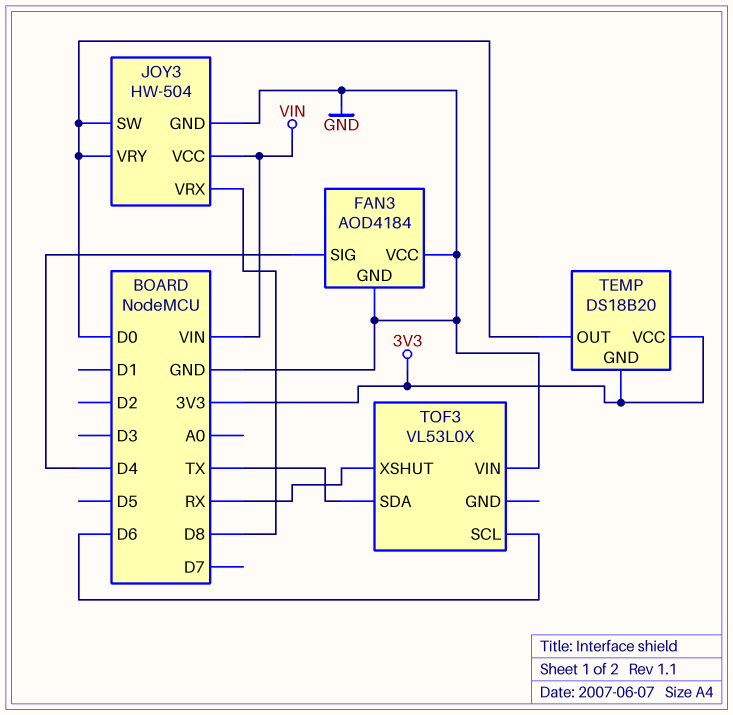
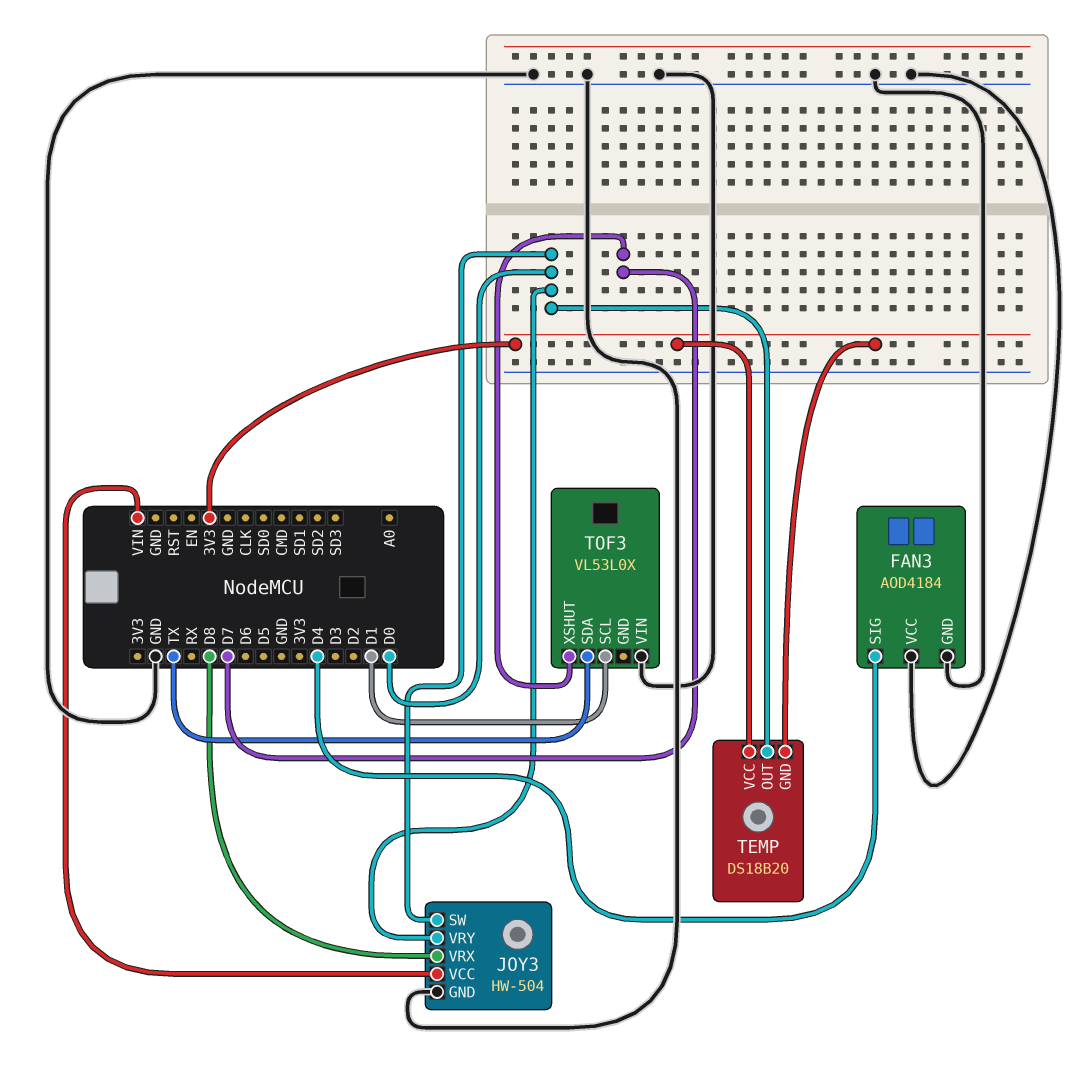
TOF3 pin SCL: D6 -> D1
TOF3 pin XSHUT: RX -> D7

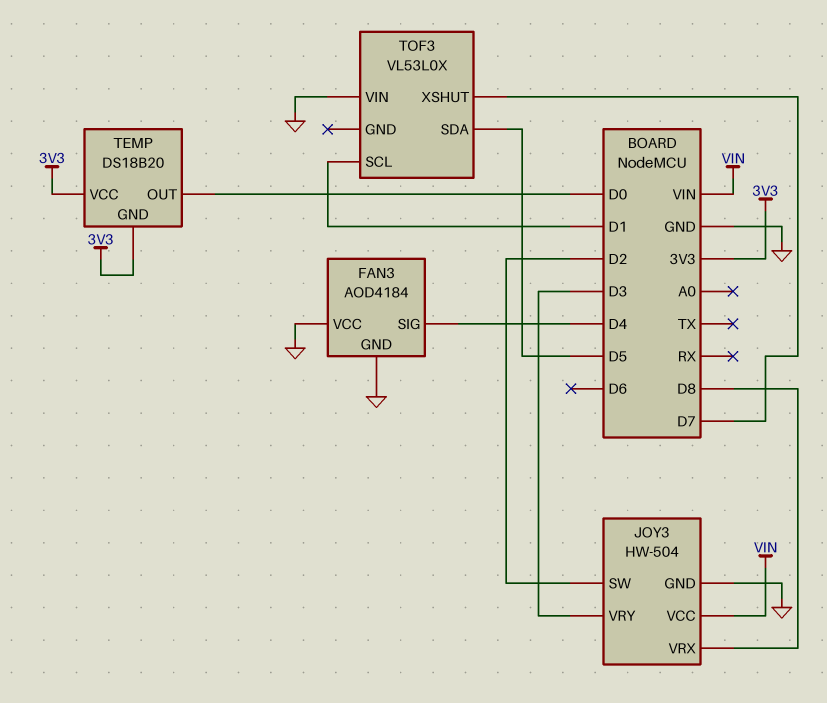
JOY3 pin SW: D0 -> D2
JOY3 pin VRY: D0 -> D3
TOF3 pin SDA: TX -> D5

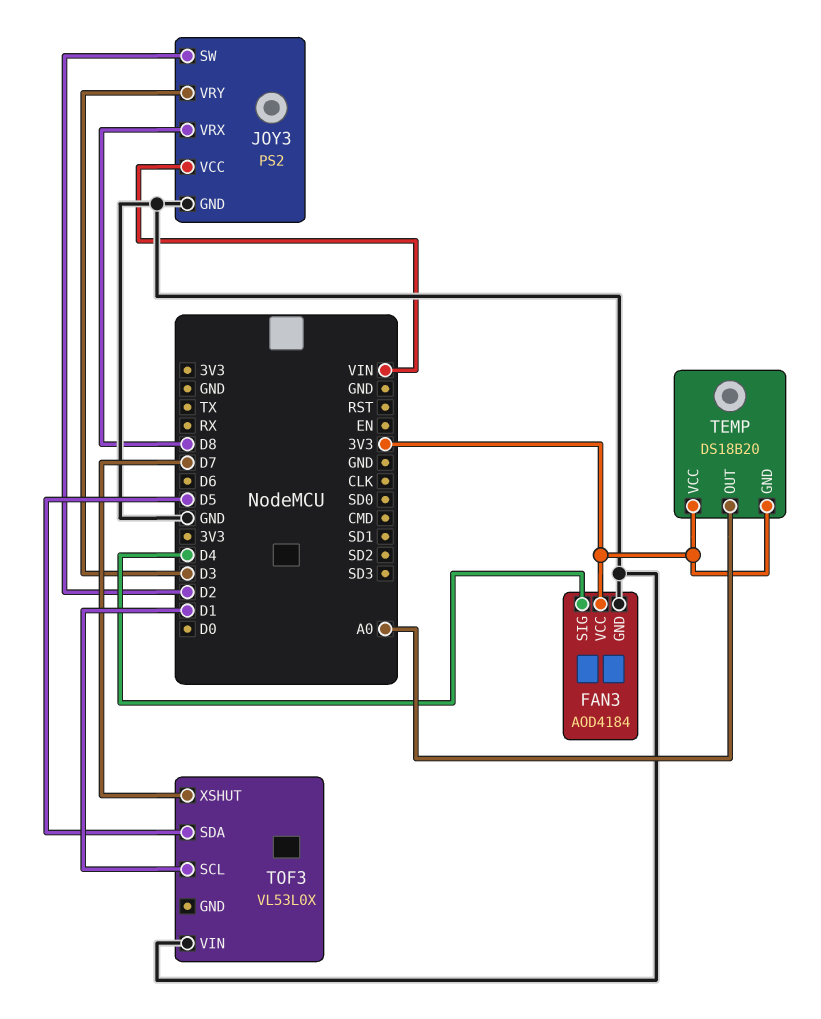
FAN3 pin VCC: GND -> 3V3
JOY3: HW-504 -> PS2
TEMP pin OUT: D0 -> A0

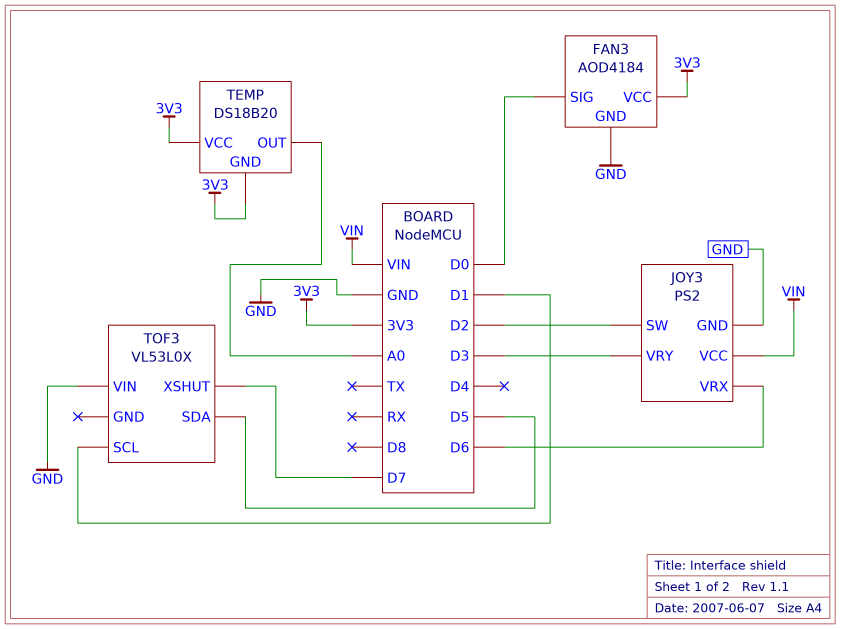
FAN3 pin SIG: D4 -> D0
JOY3 pin VRX: D8 -> D6

